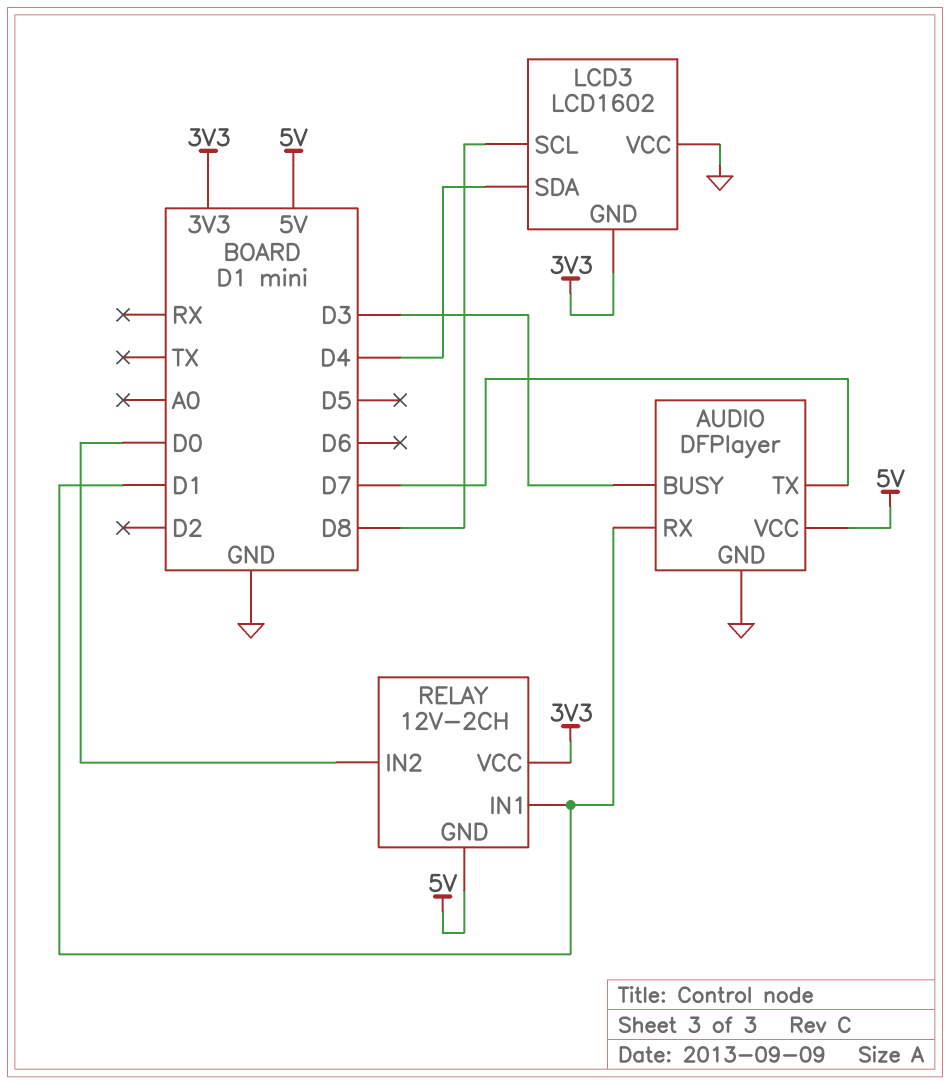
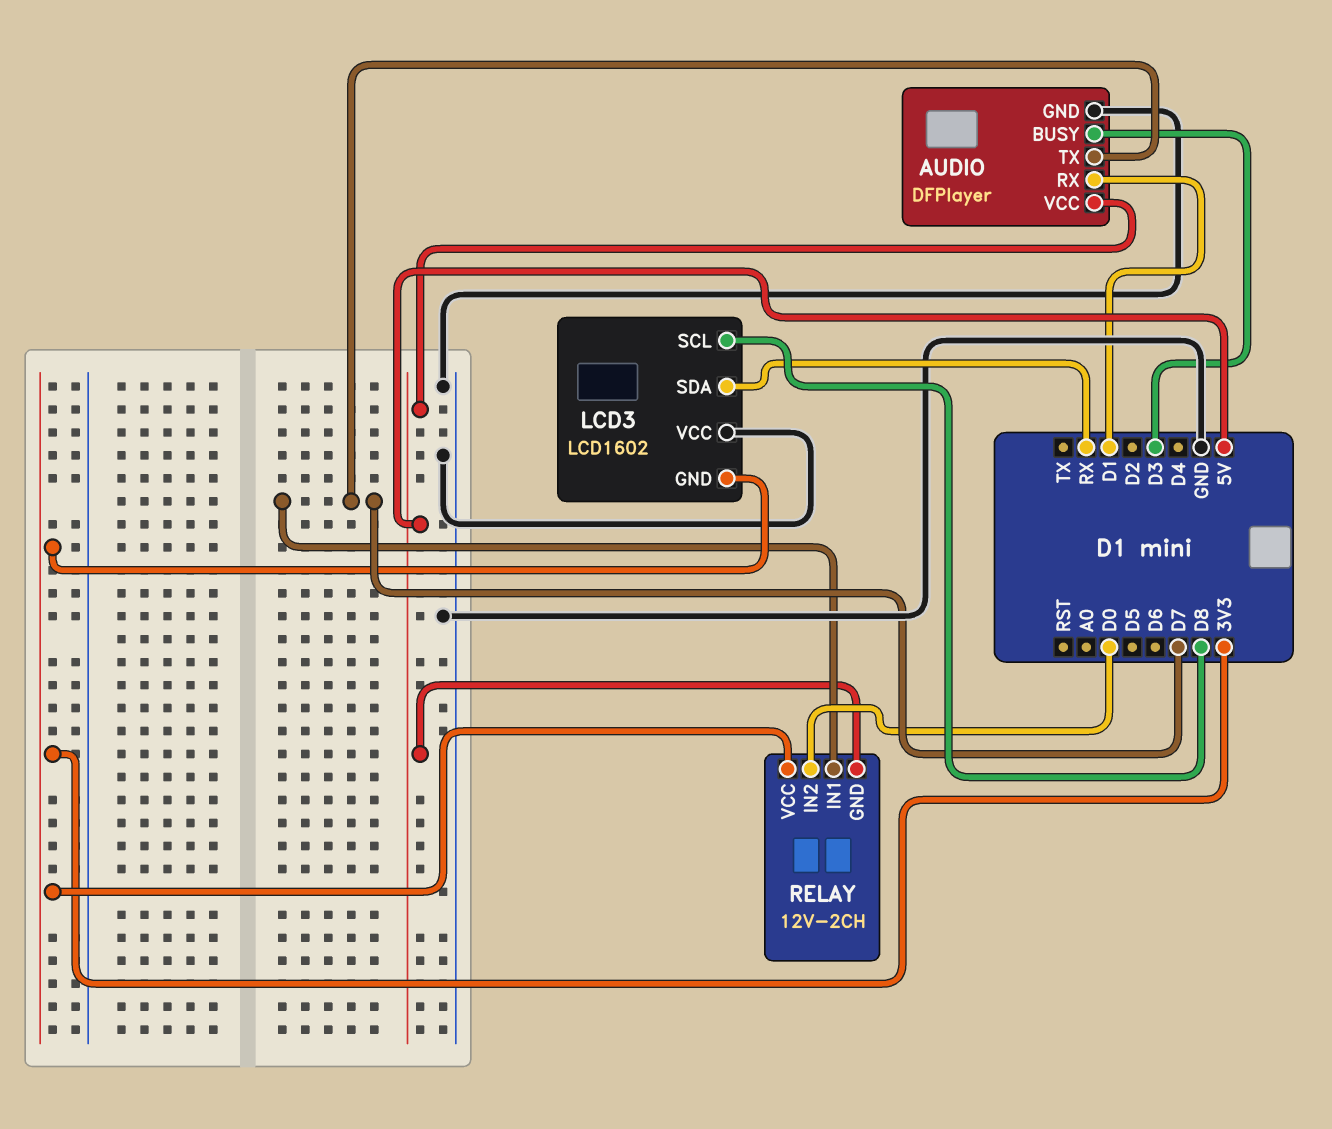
LCD3 pin SDA: D4 -> RX
RELAY pin IN1: D1 -> D7

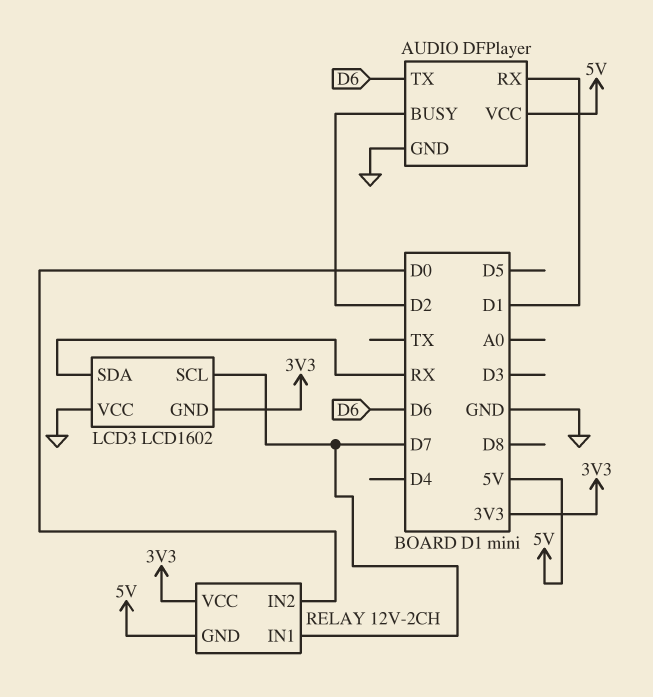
AUDIO pin BUSY: D3 -> D2
AUDIO pin TX: D7 -> D6
LCD3 pin SCL: D8 -> D7

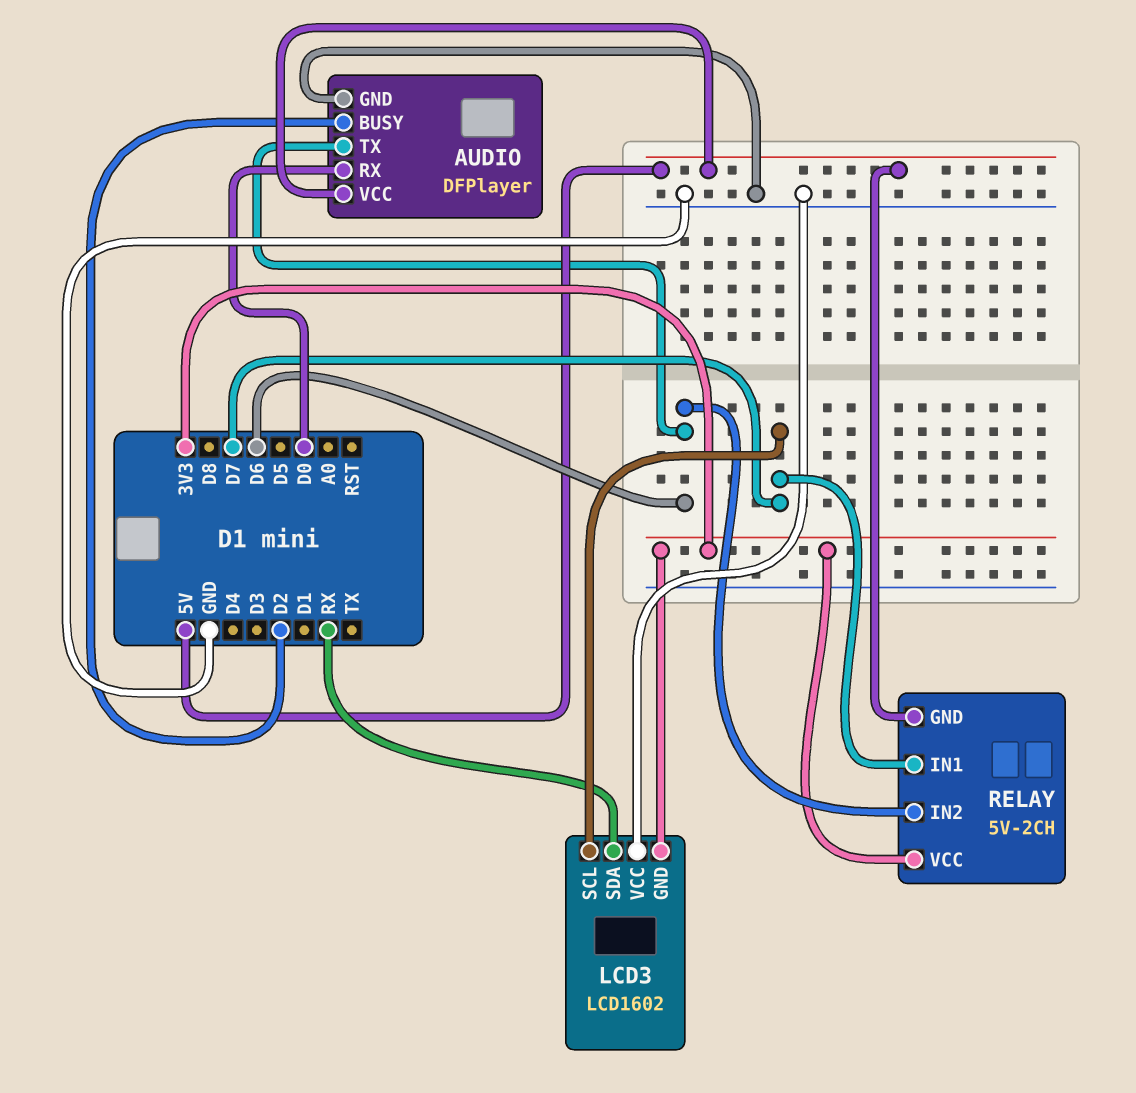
AUDIO pin RX: D1 -> D0
RELAY: 12V-2CH -> 5V-2CH
RELAY pin IN2: D0 -> D6

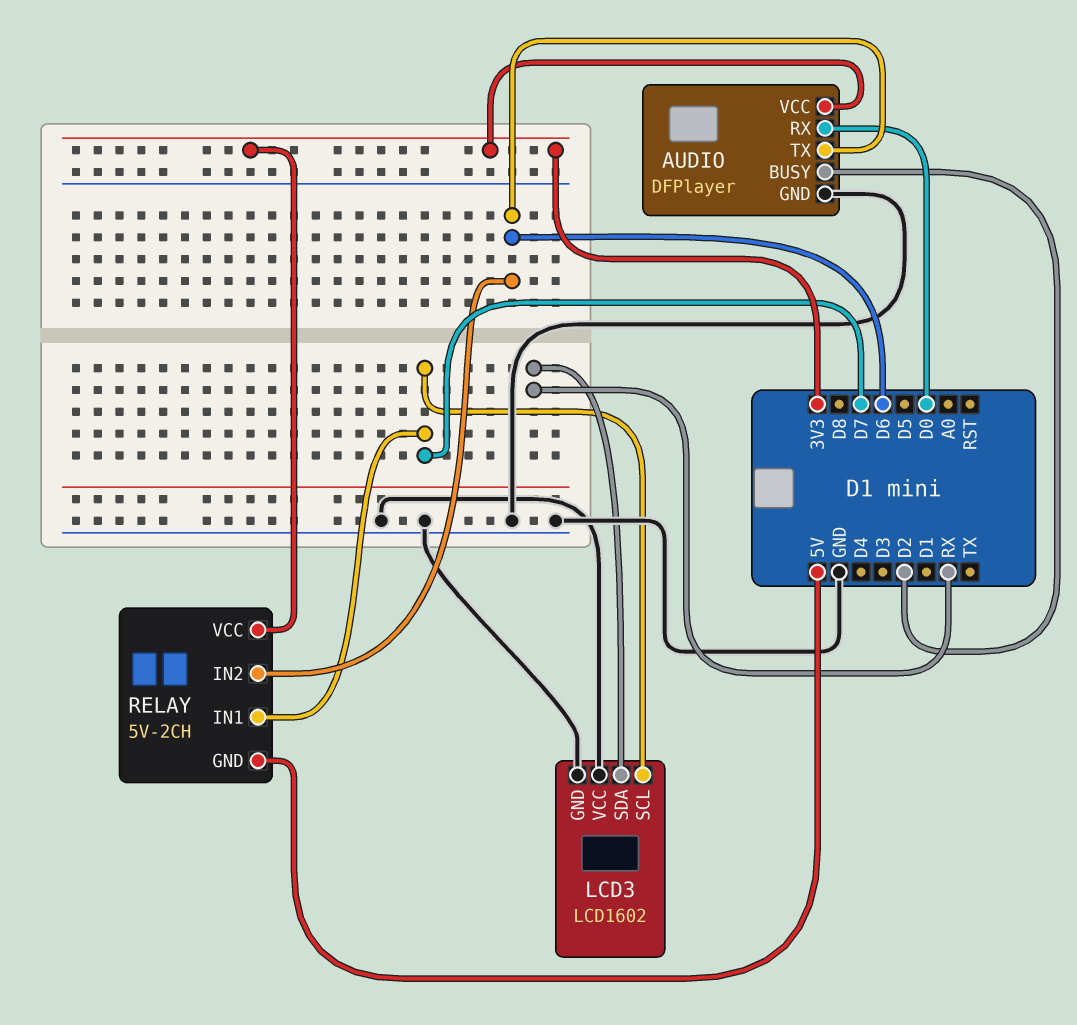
AUDIO pin VCC: 5V -> 3V3
LCD3 pin GND: 3V3 -> GND

